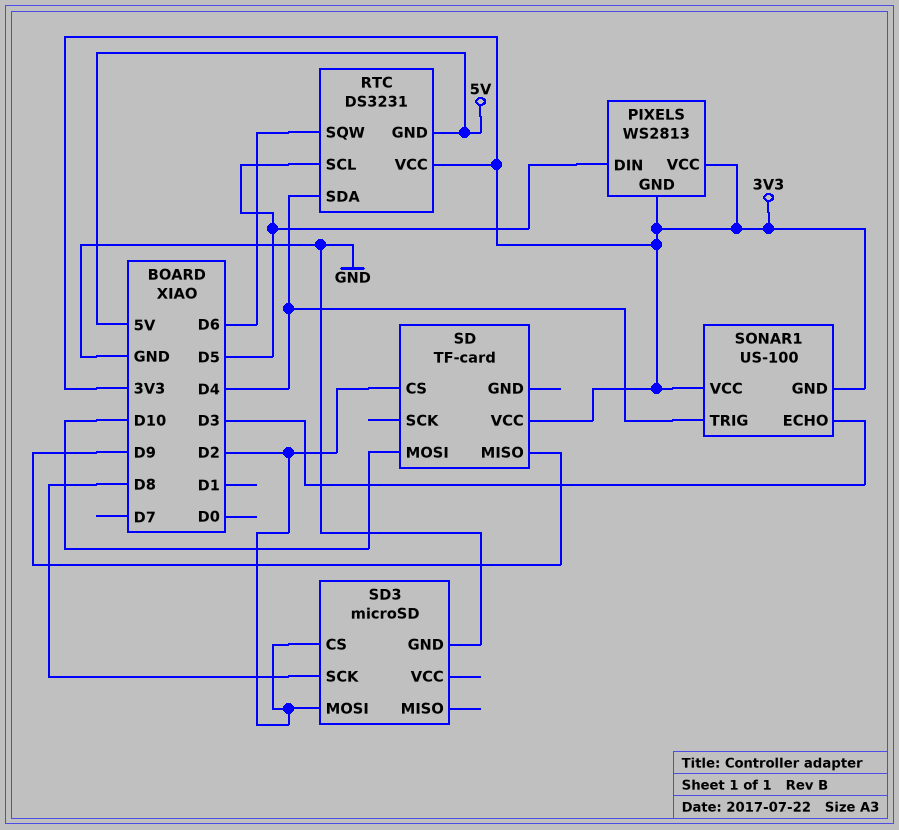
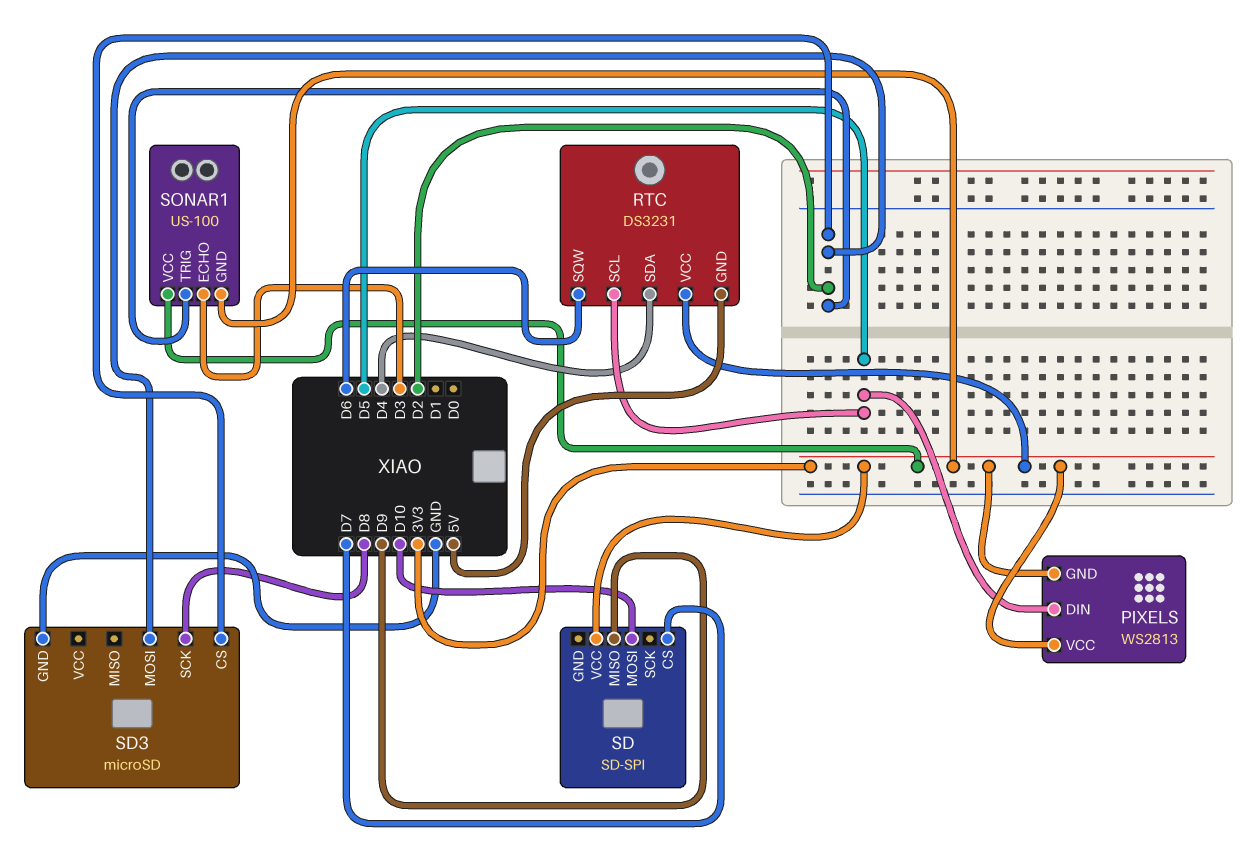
SD: TF-card -> SD-SPI
SD pin CS: D2 -> D7
SONAR1 pin TRIG: D4 -> D2

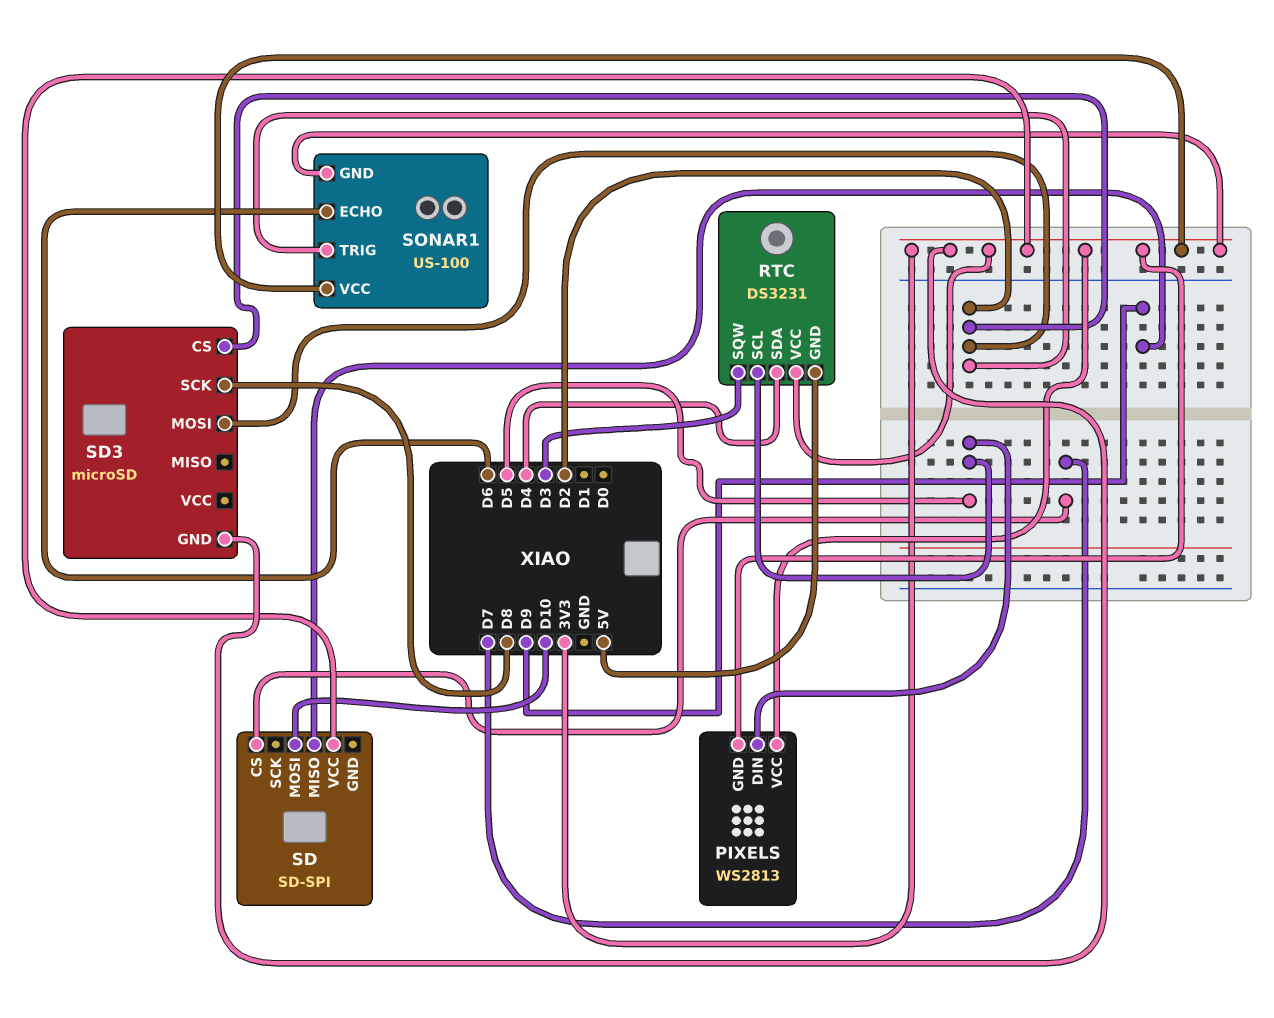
RTC pin SQW: D6 -> D3
SD3 pin GND: GND -> 3V3
SONAR1 pin ECHO: D3 -> D6

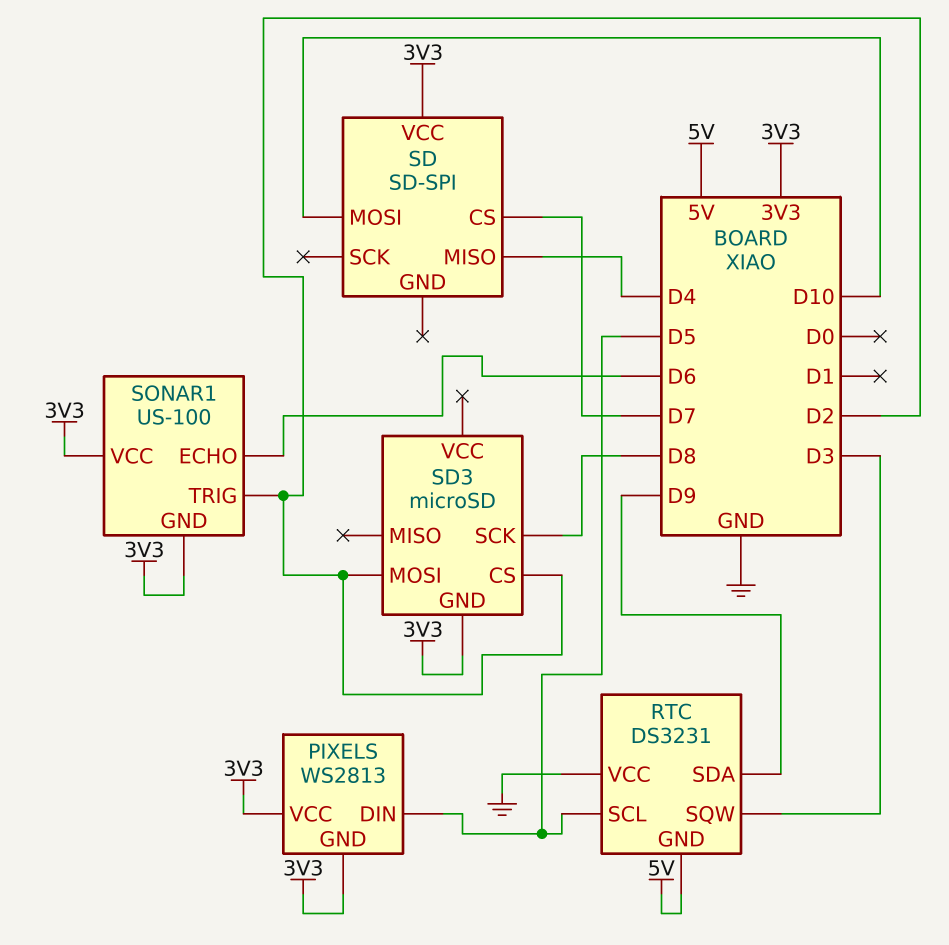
RTC pin SDA: D4 -> D9
RTC pin VCC: 3V3 -> GND
SD pin MISO: D9 -> D4

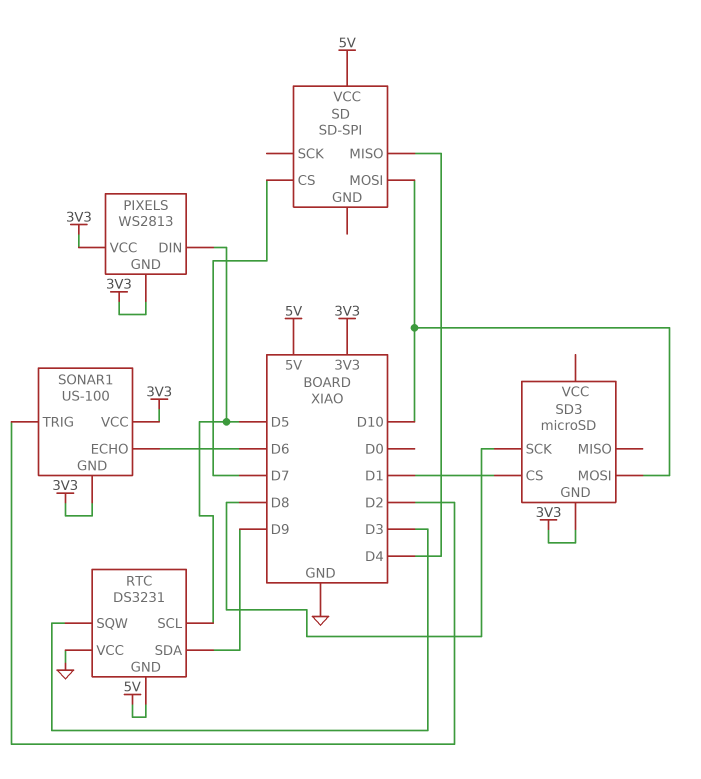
SD pin VCC: 3V3 -> 5V
SD3 pin CS: D2 -> D1
SD3 pin MOSI: D2 -> D10

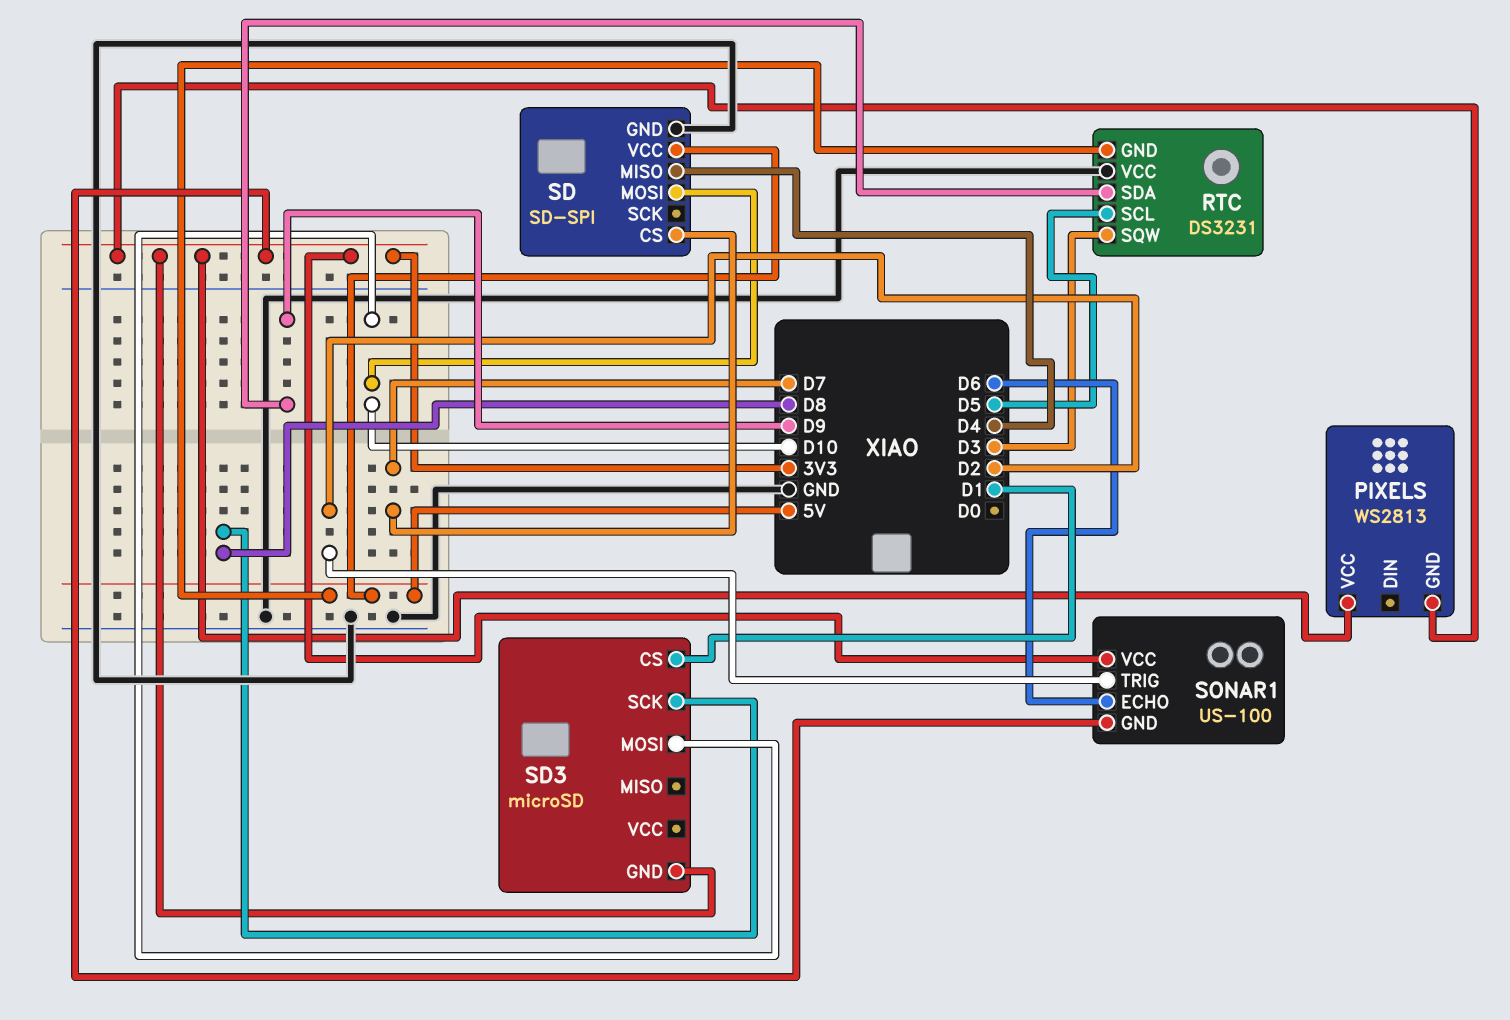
PIXELS pin DIN: D5 -> none
SD pin GND: none -> GND

